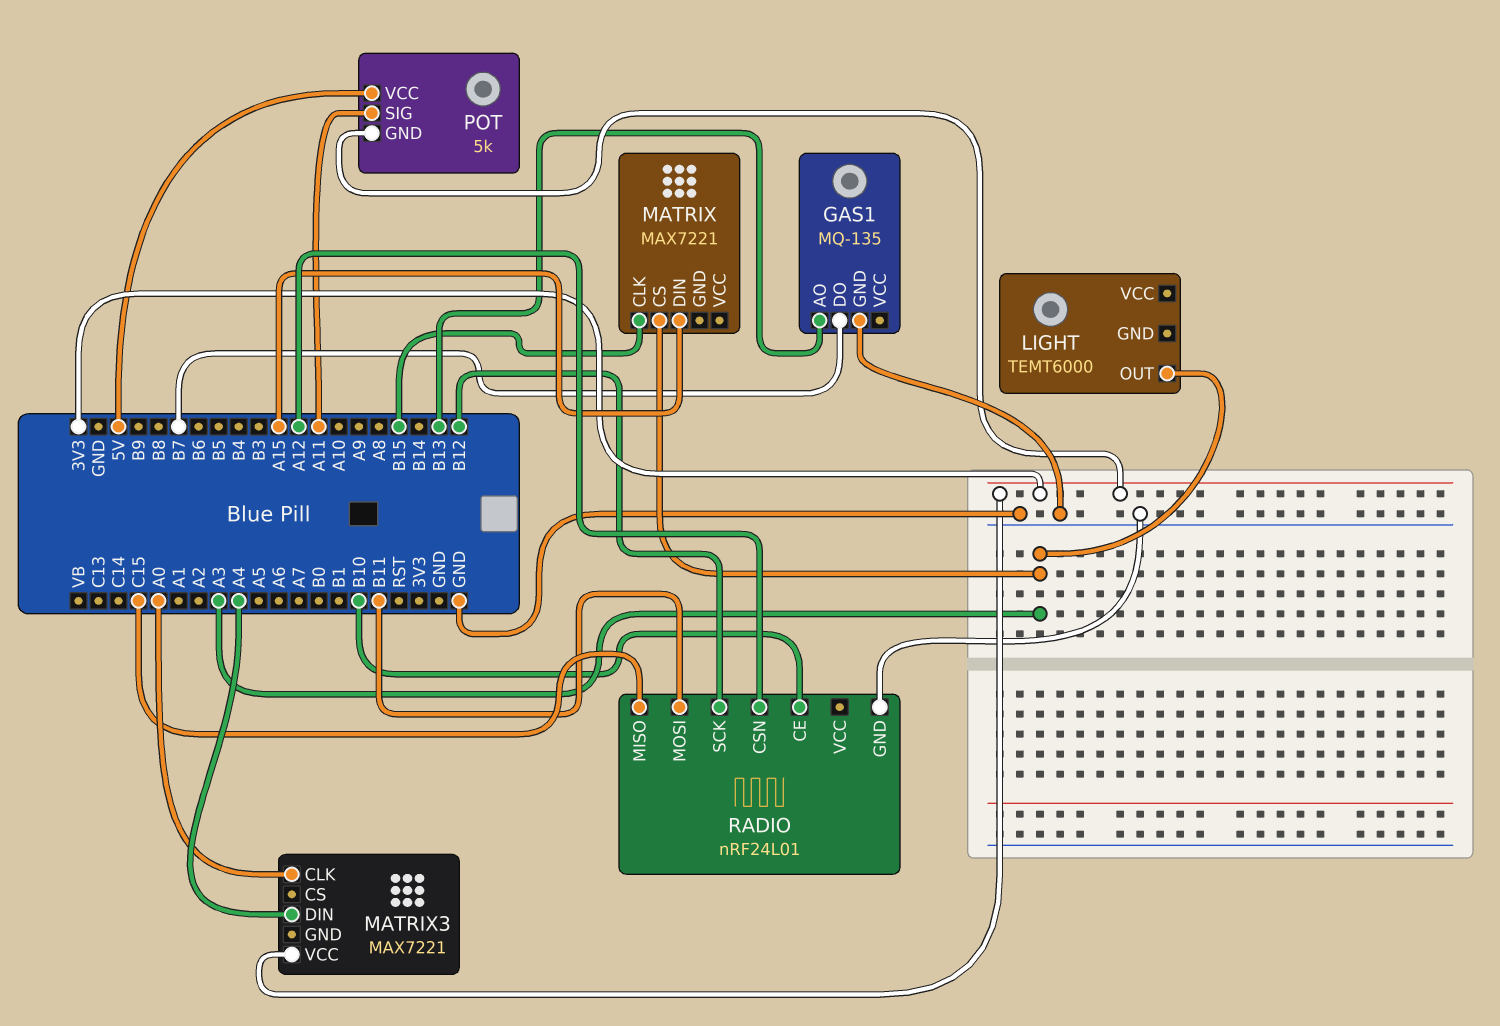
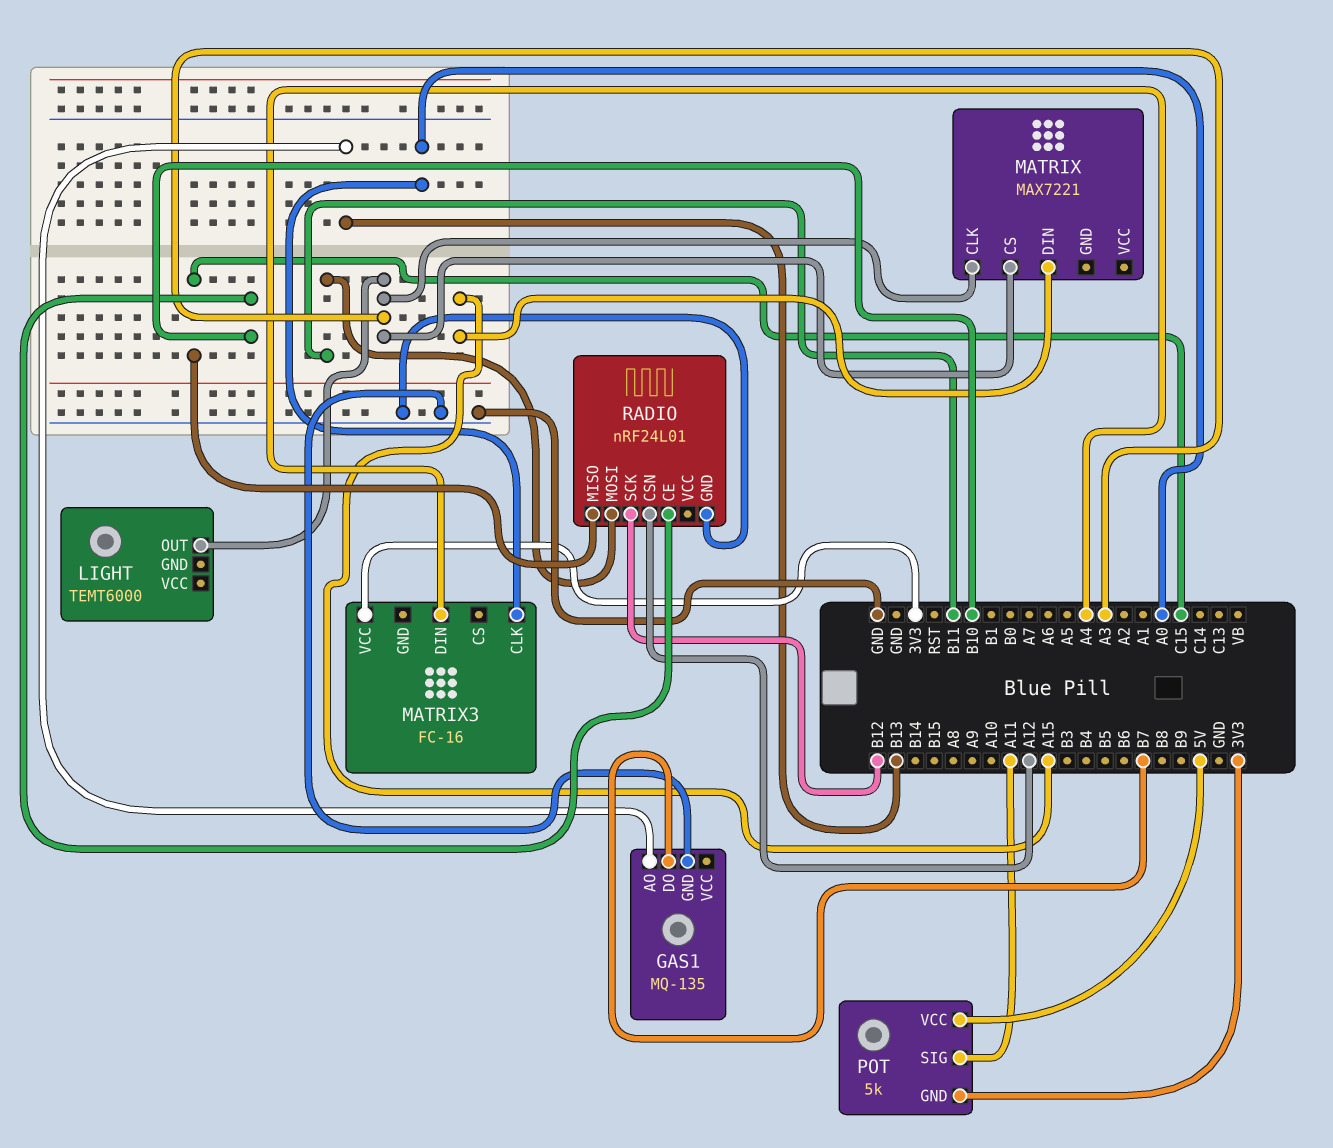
MATRIX pin CLK: B15 -> A3
MATRIX3: MAX7221 -> FC-16

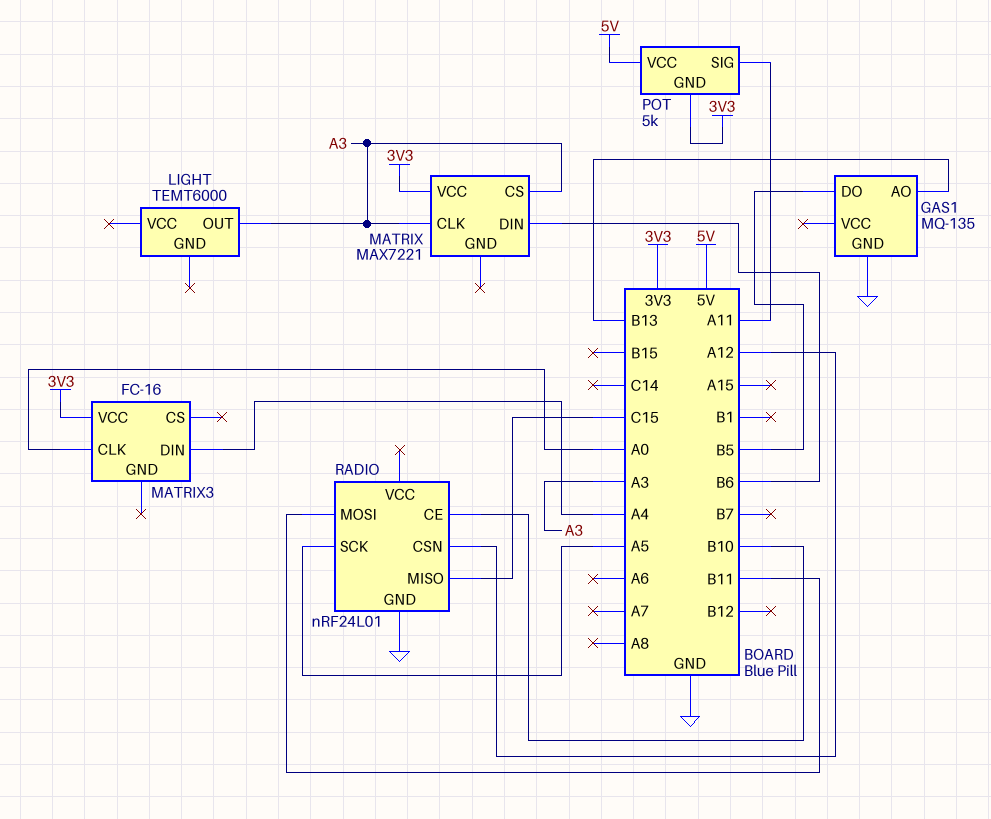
GAS1 pin DO: B7 -> B5
MATRIX pin DIN: A15 -> B6
MATRIX pin VCC: none -> 3V3
RADIO pin SCK: B12 -> A5

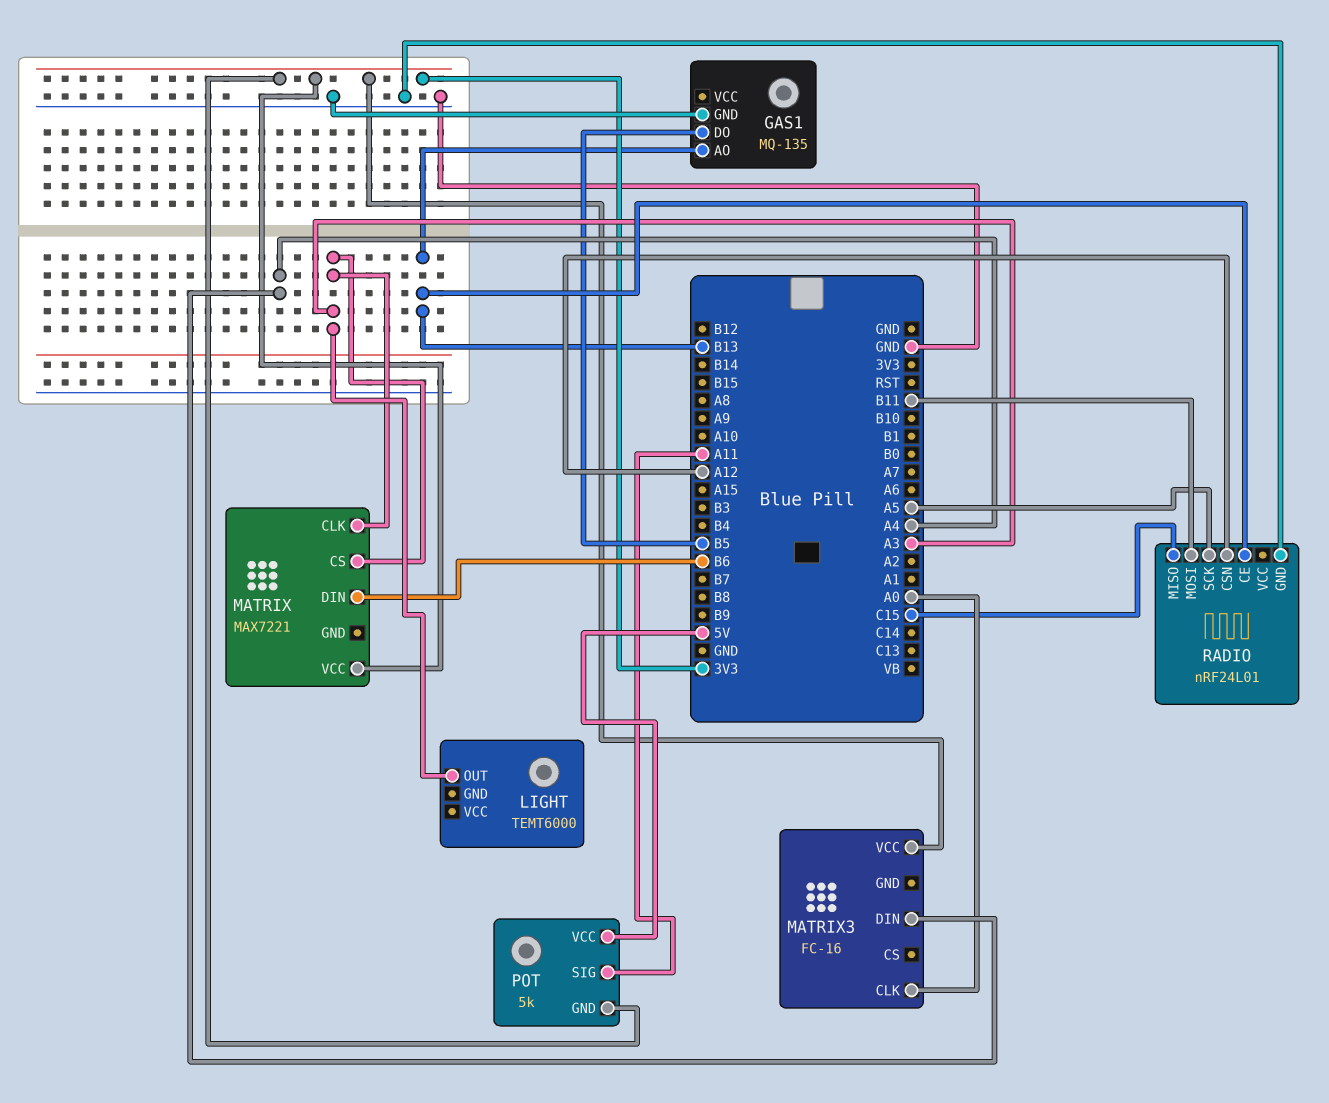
RADIO pin CE: B10 -> B13

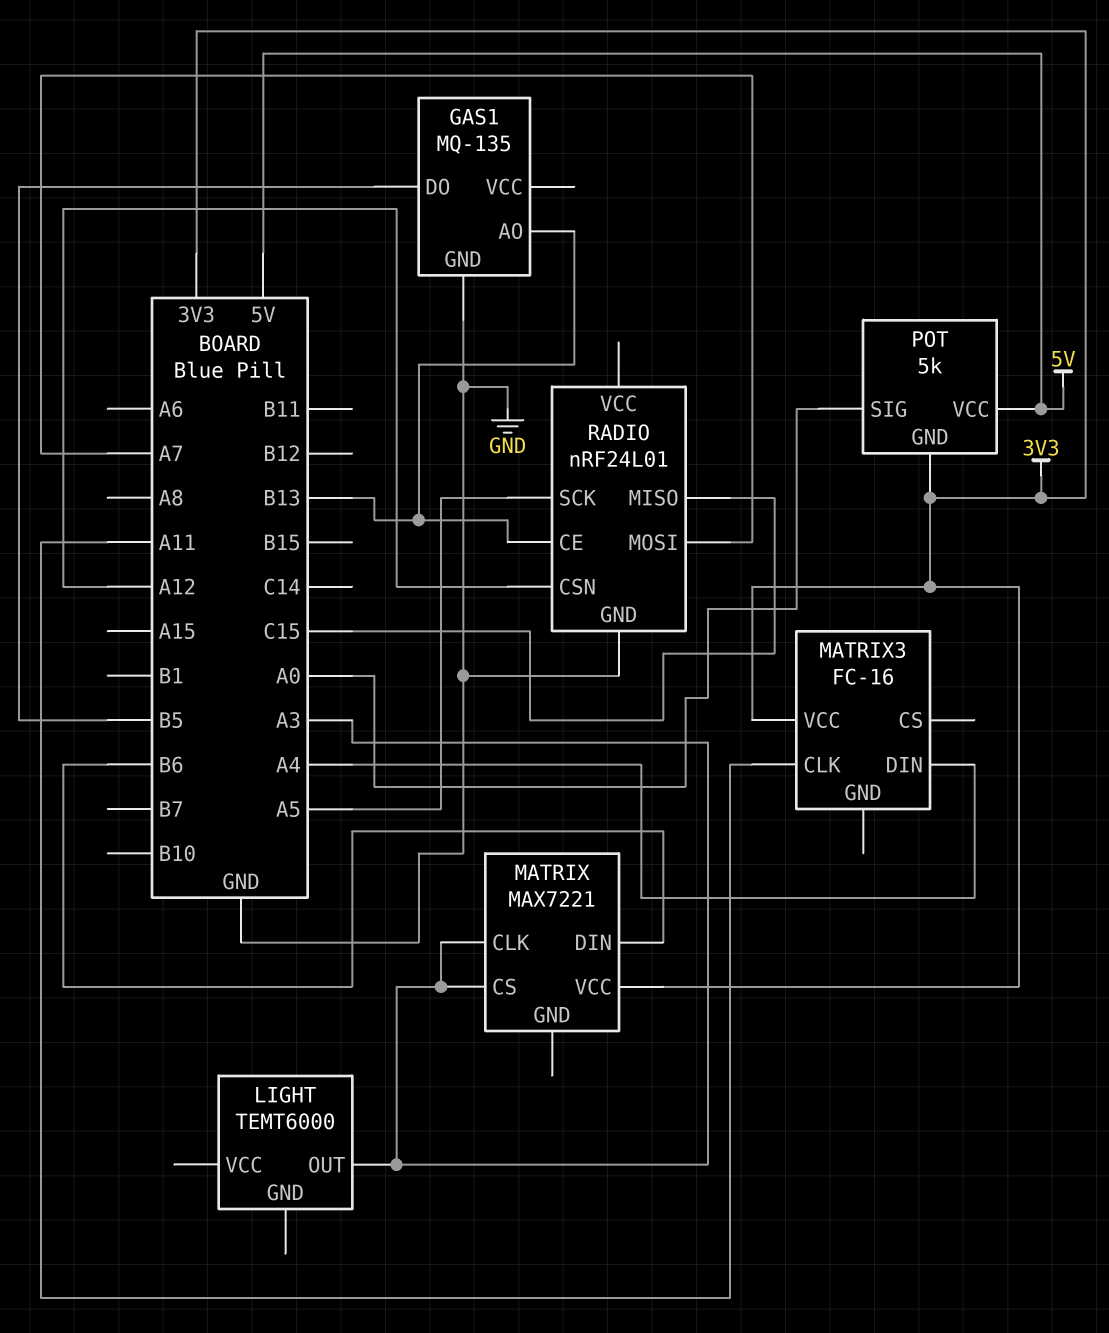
MATRIX3 pin CLK: A0 -> A11
POT pin SIG: A11 -> A0
RADIO pin MOSI: B11 -> A7

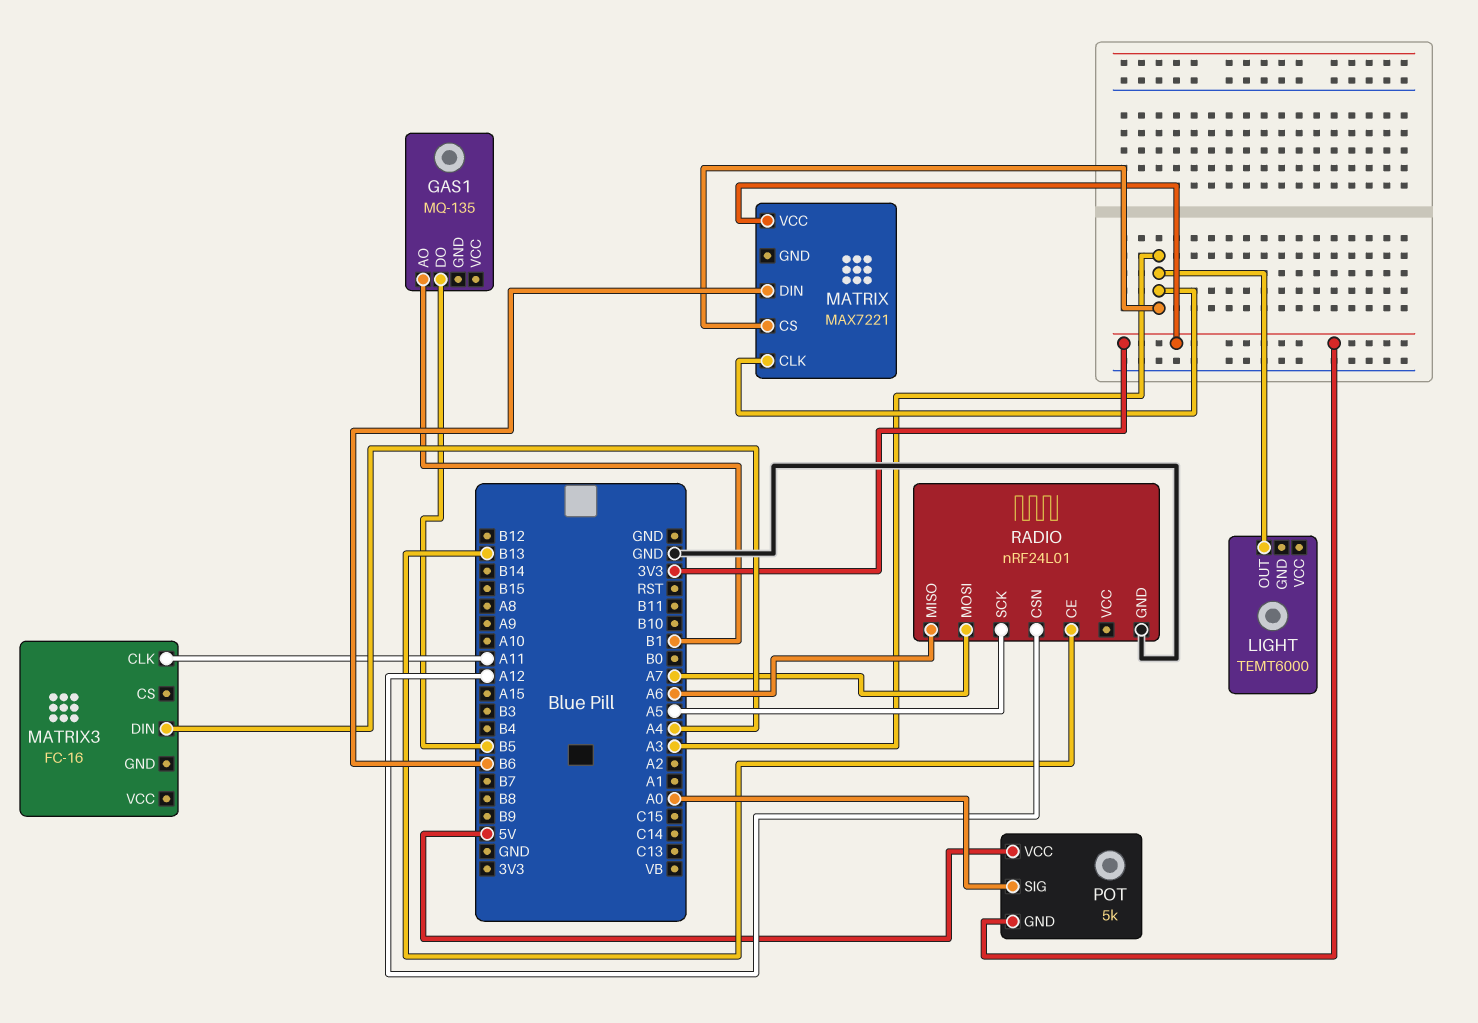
GAS1 pin AO: B13 -> B1
GAS1 pin GND: GND -> none
MATRIX3 pin VCC: 3V3 -> none
RADIO pin MISO: C15 -> A6

